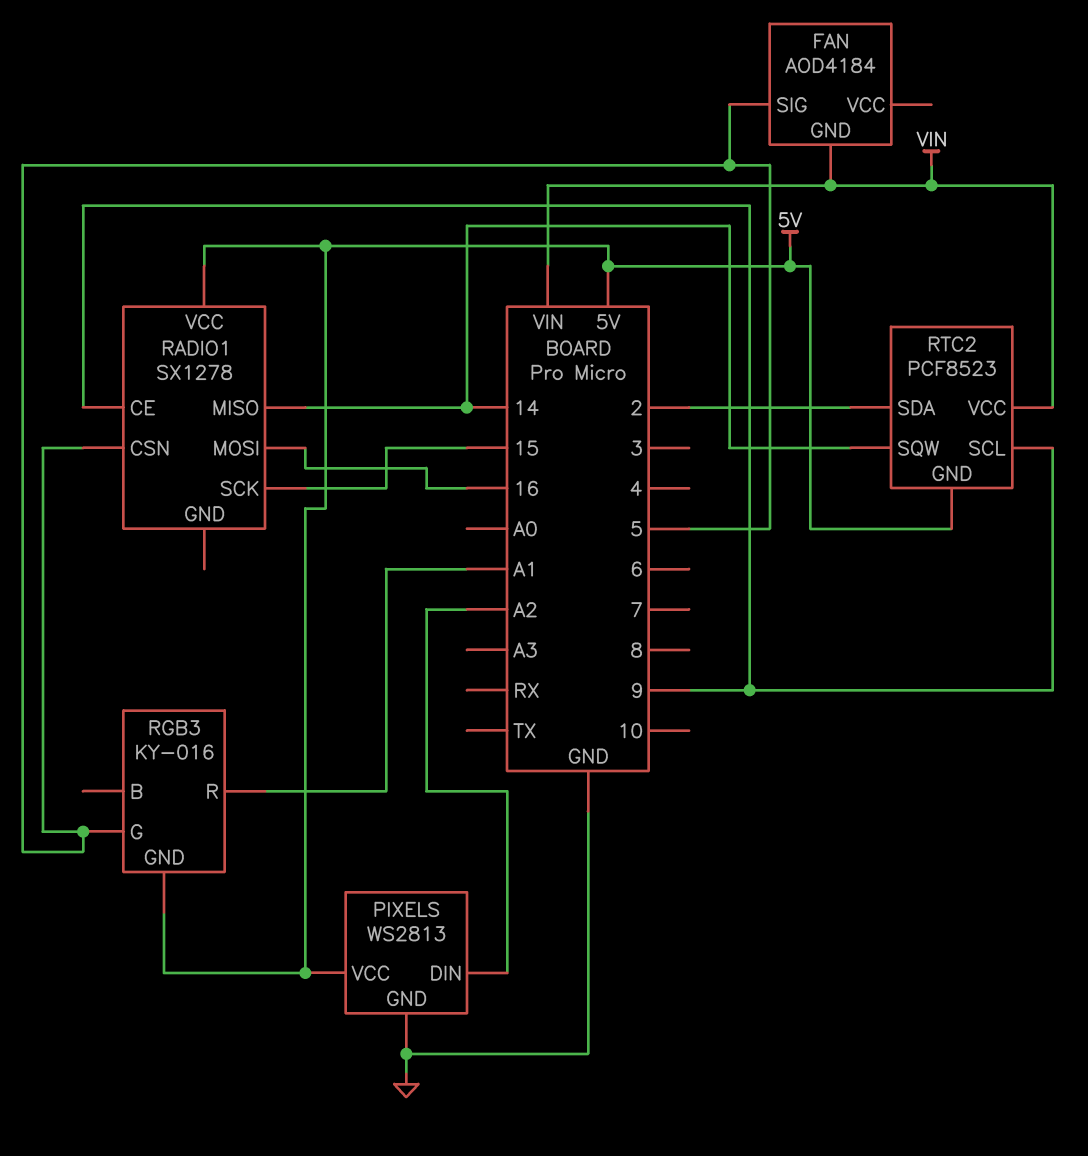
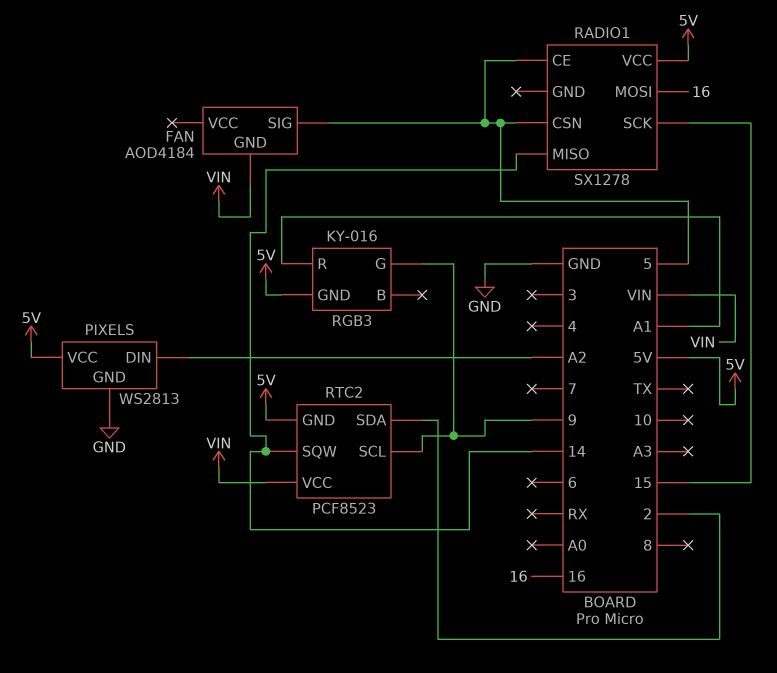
RADIO1 pin CE: 9 -> 5
RGB3 pin G: 5 -> 9

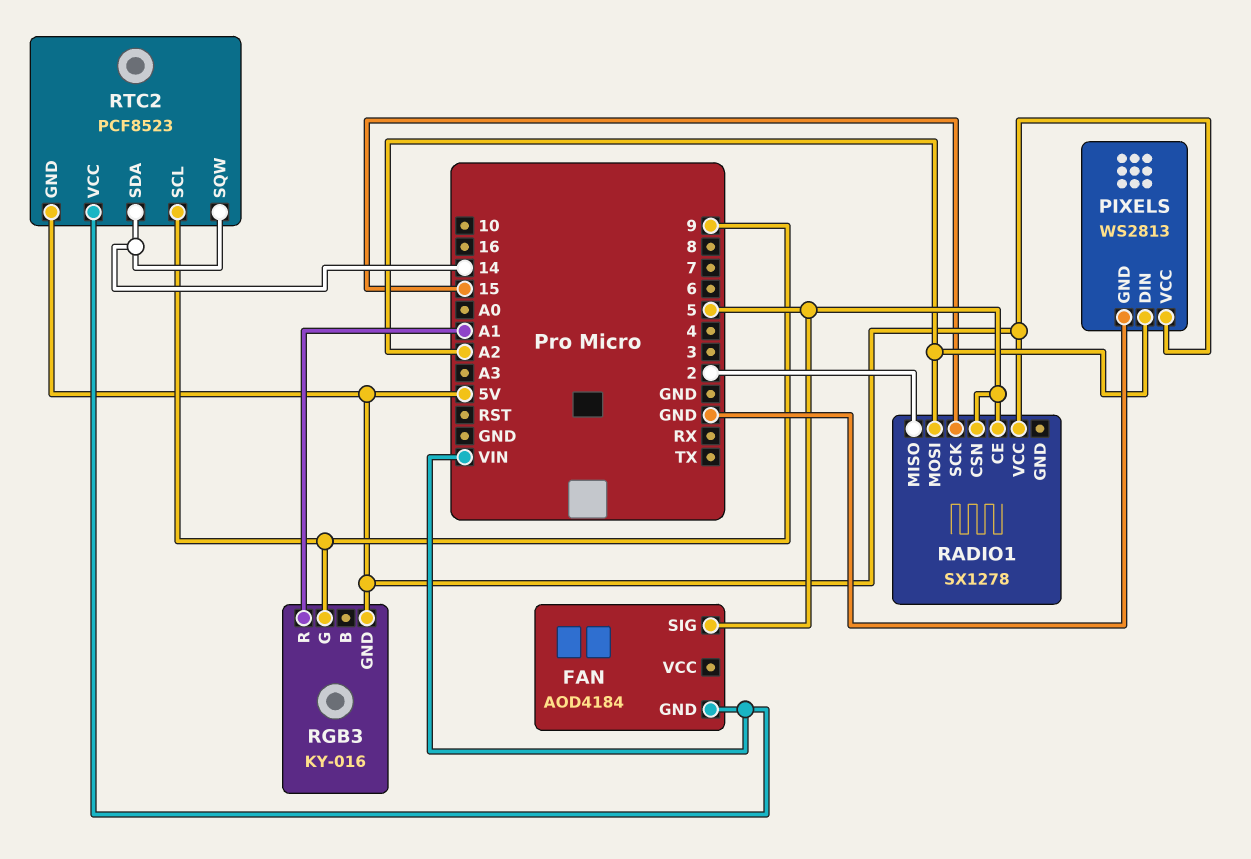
RADIO1 pin MISO: 14 -> 2
RADIO1 pin MOSI: 16 -> A2
RTC2 pin SDA: 2 -> 14

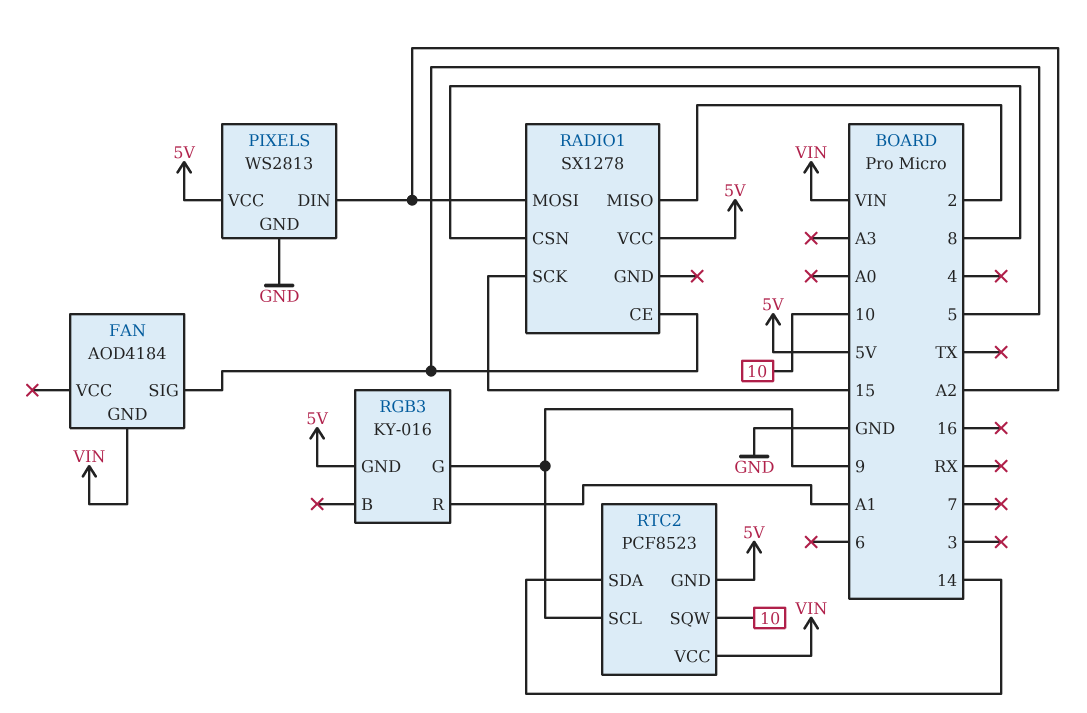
RADIO1 pin CSN: 5 -> 8
RTC2 pin SQW: 14 -> 10

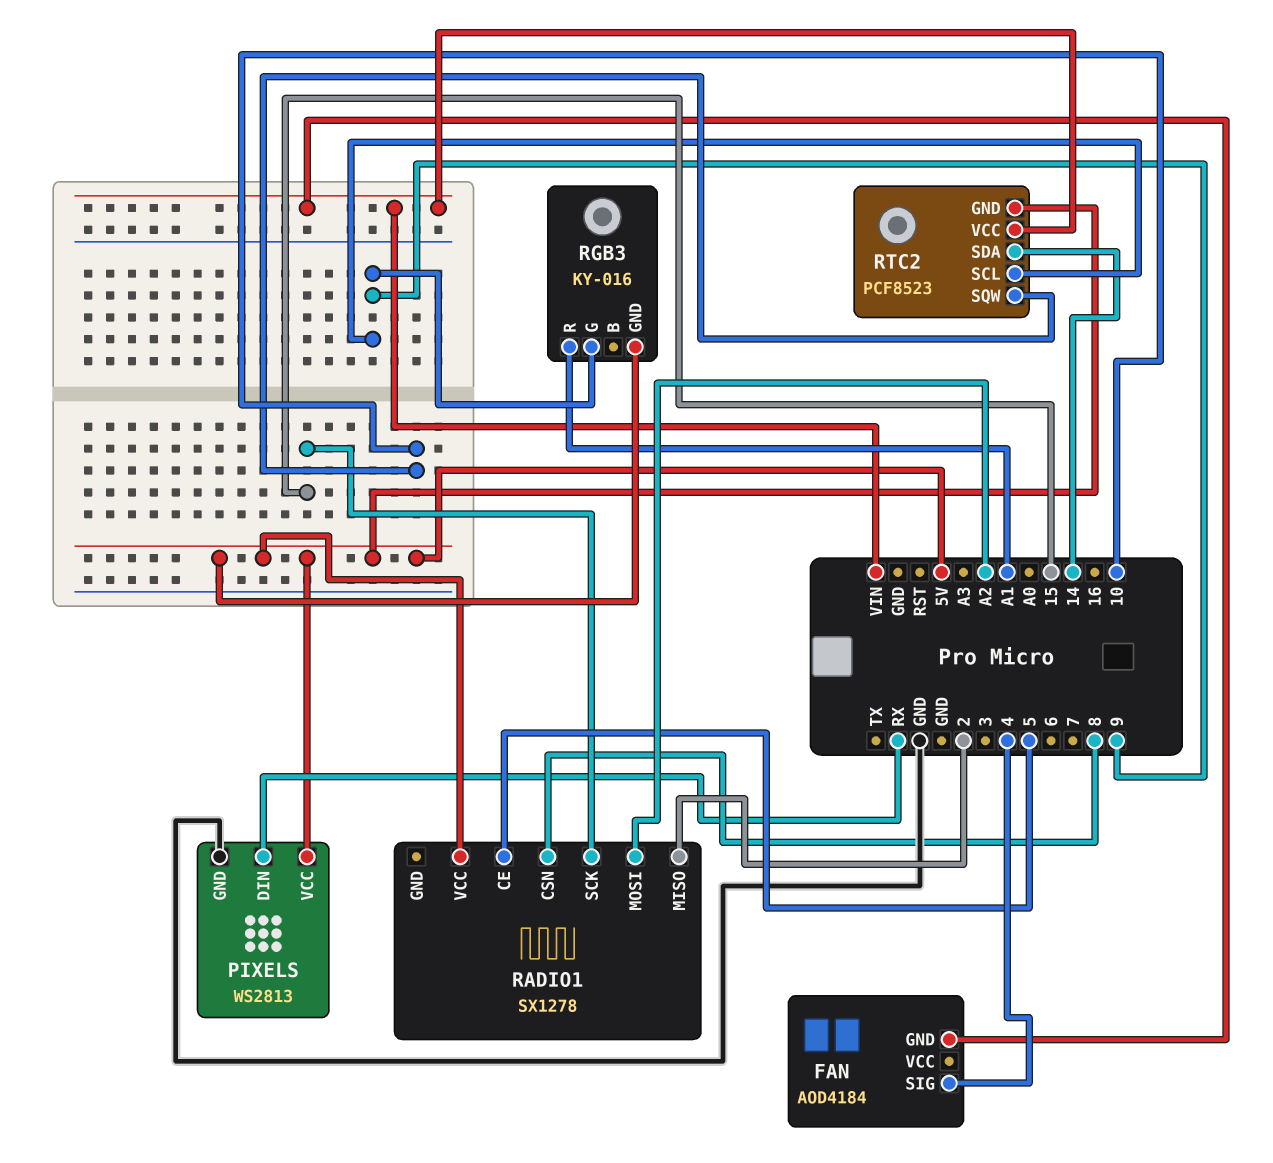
FAN pin SIG: 5 -> 4
PIXELS pin DIN: A2 -> RX

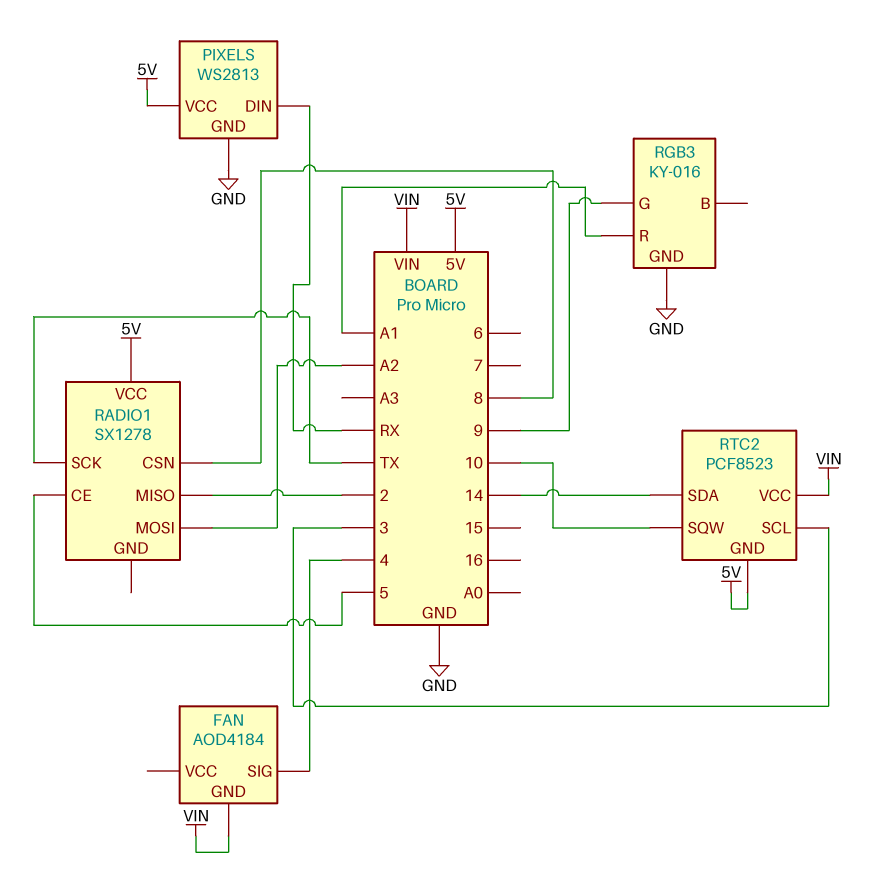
RADIO1 pin SCK: 15 -> TX
RGB3 pin GND: 5V -> GND
RTC2 pin SCL: 9 -> 3

